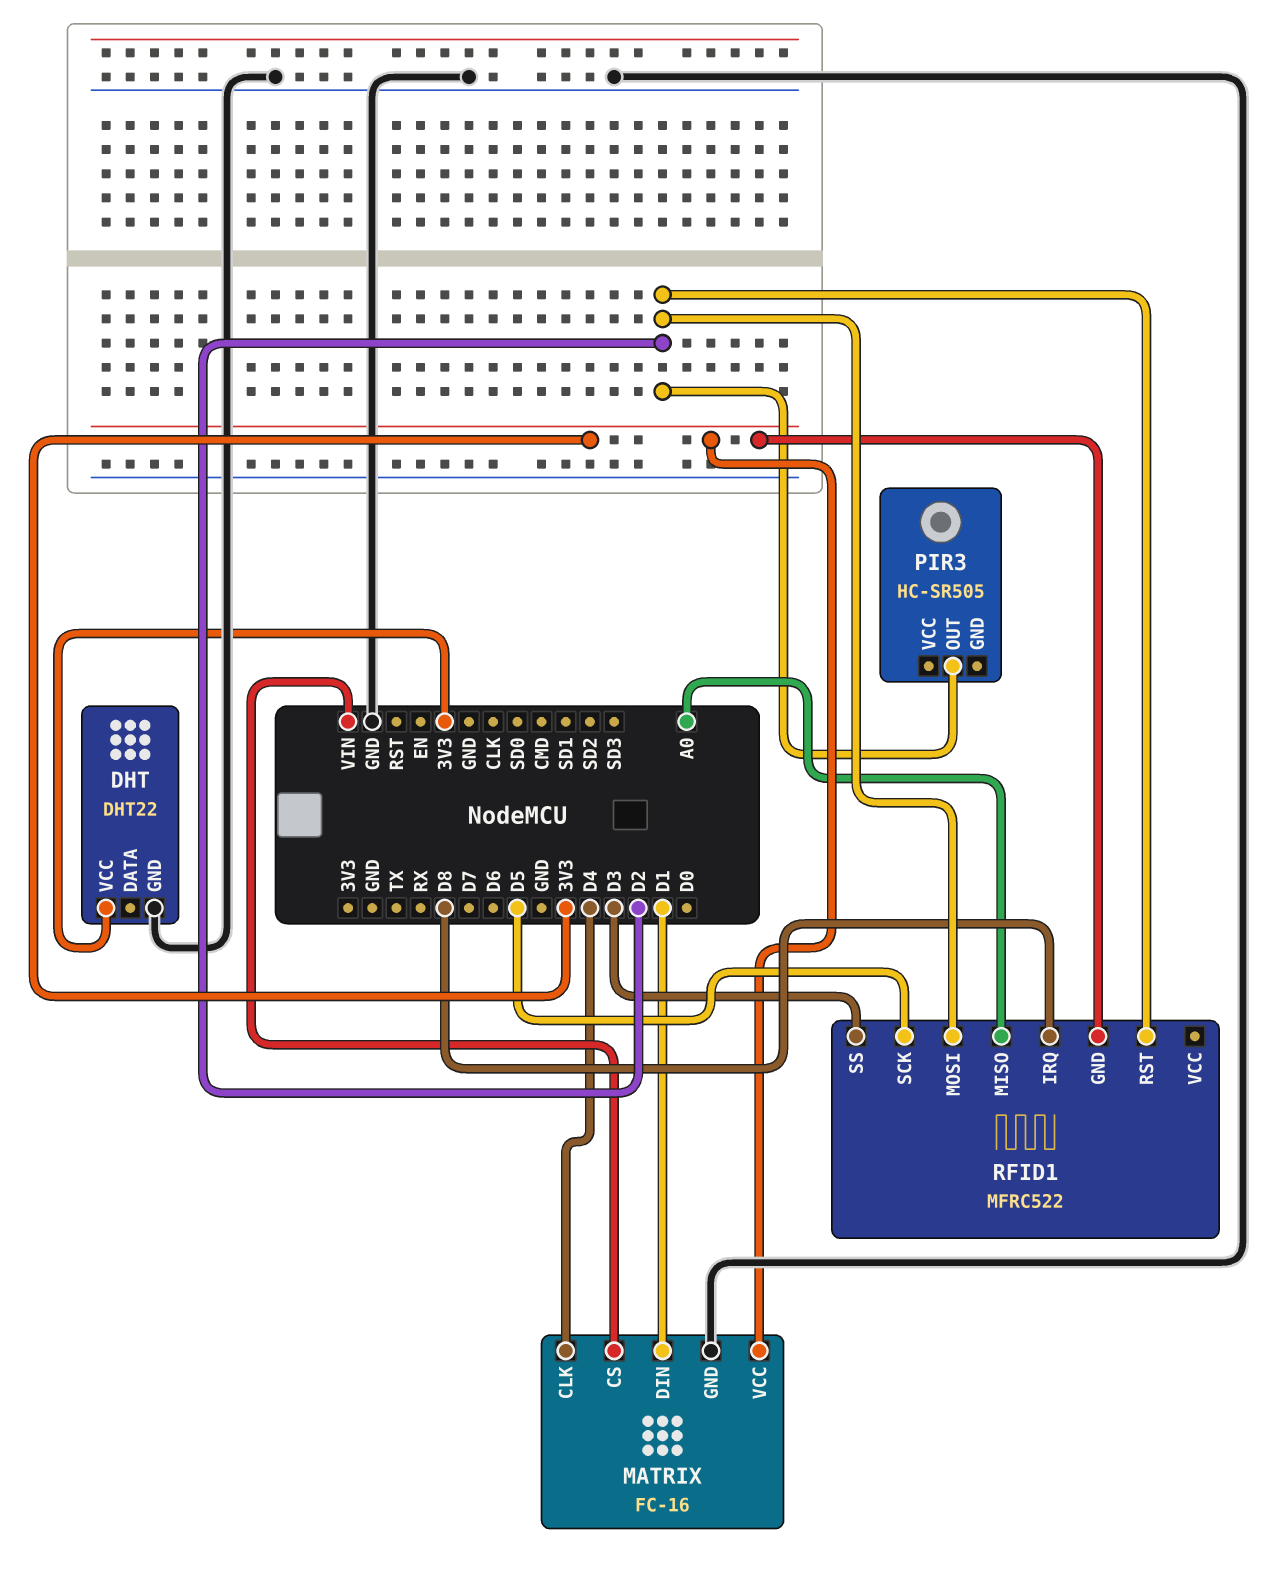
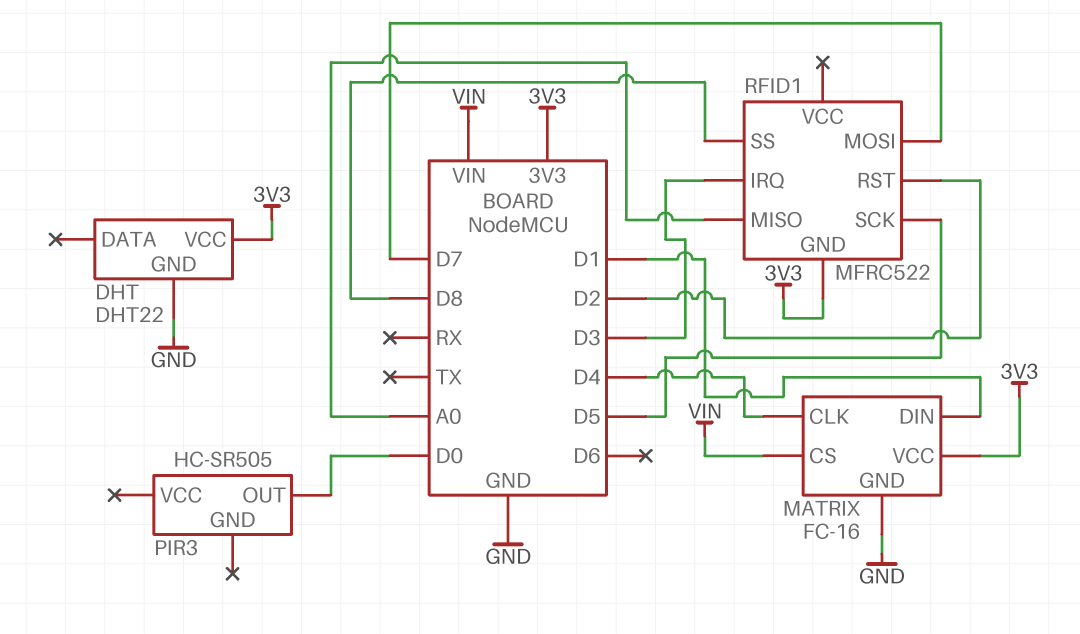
PIR3 pin OUT: D2 -> D0
RFID1 pin IRQ: D8 -> D3
RFID1 pin MOSI: D2 -> D7
RFID1 pin SS: D3 -> D8

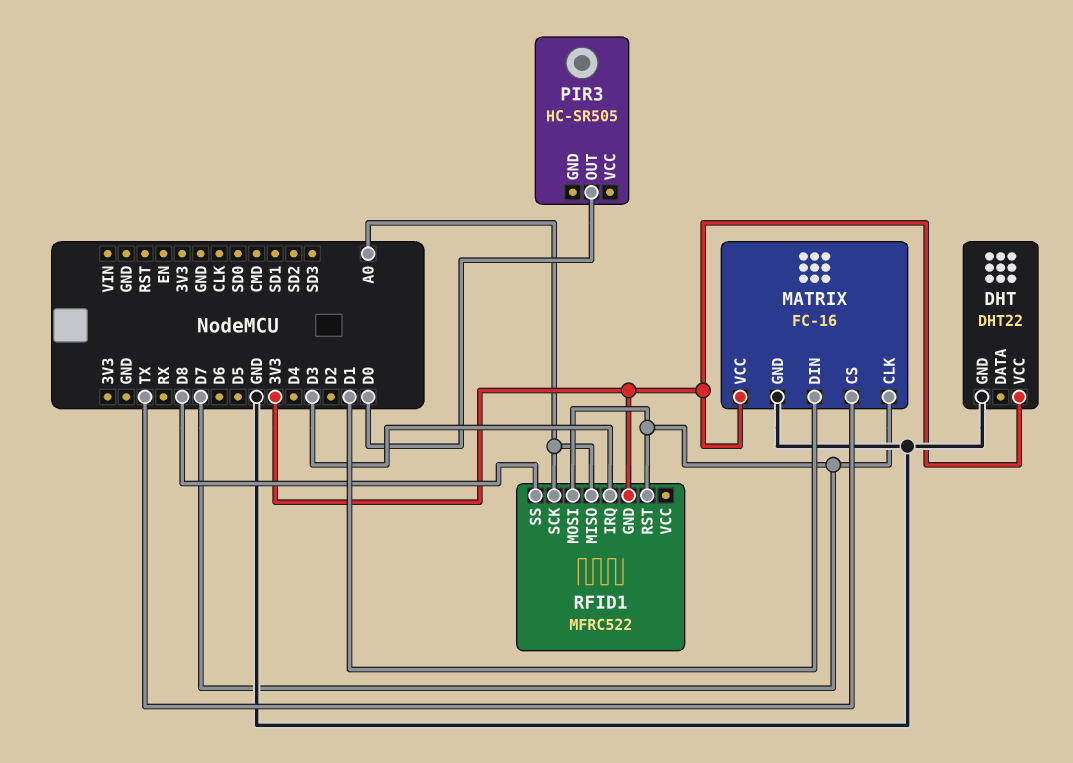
MATRIX pin CLK: D4 -> D7
MATRIX pin CS: VIN -> TX
RFID1 pin RST: D2 -> D7
RFID1 pin SCK: D5 -> A0

